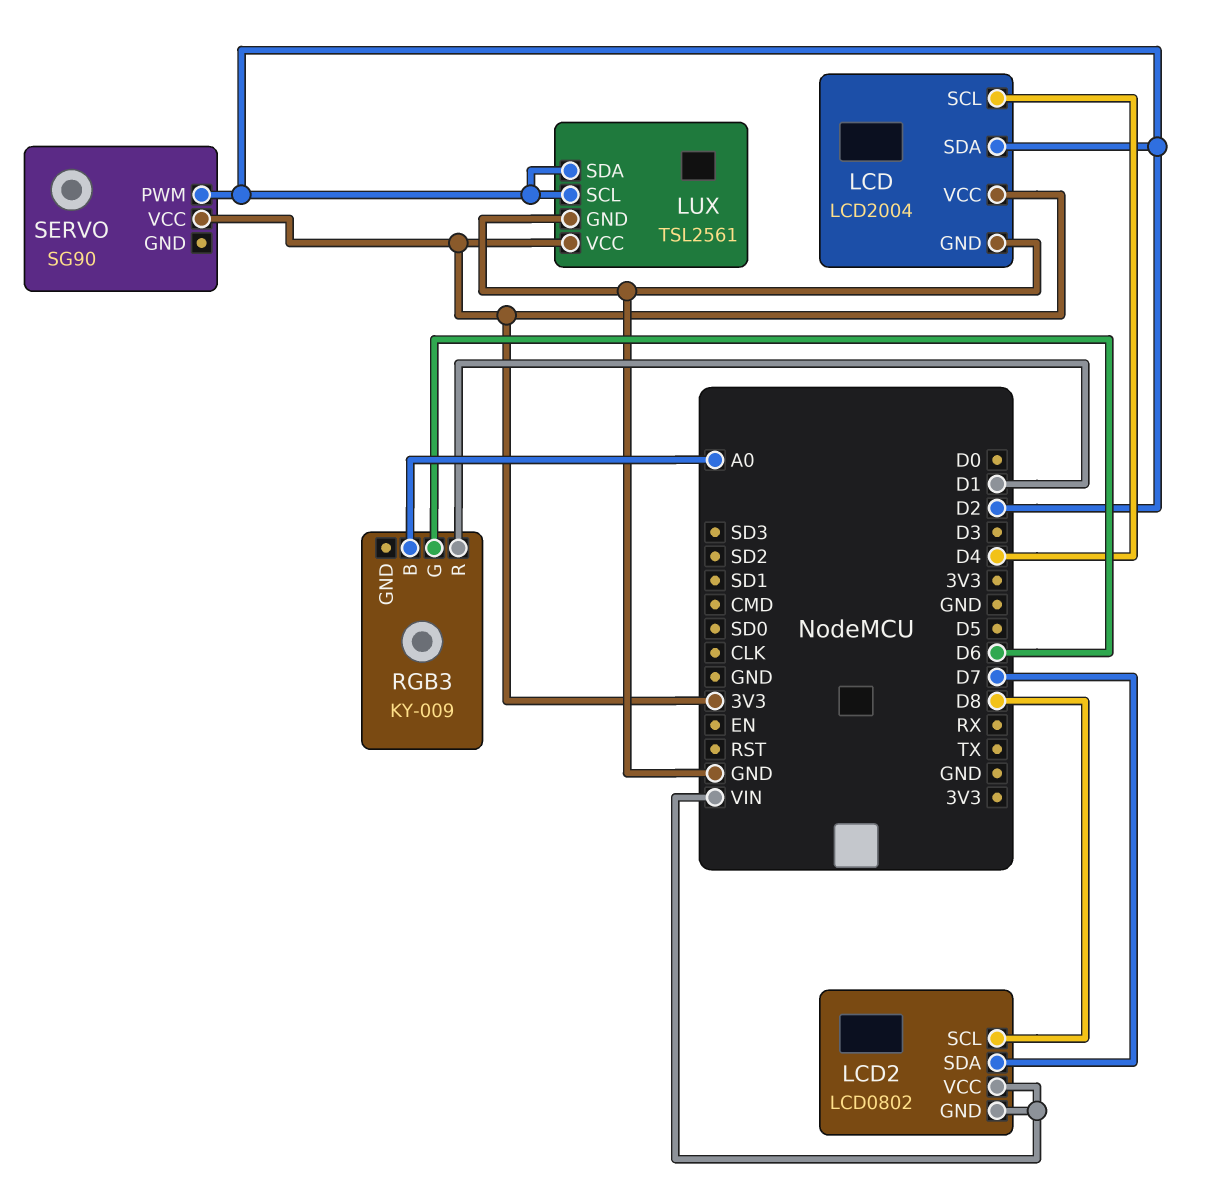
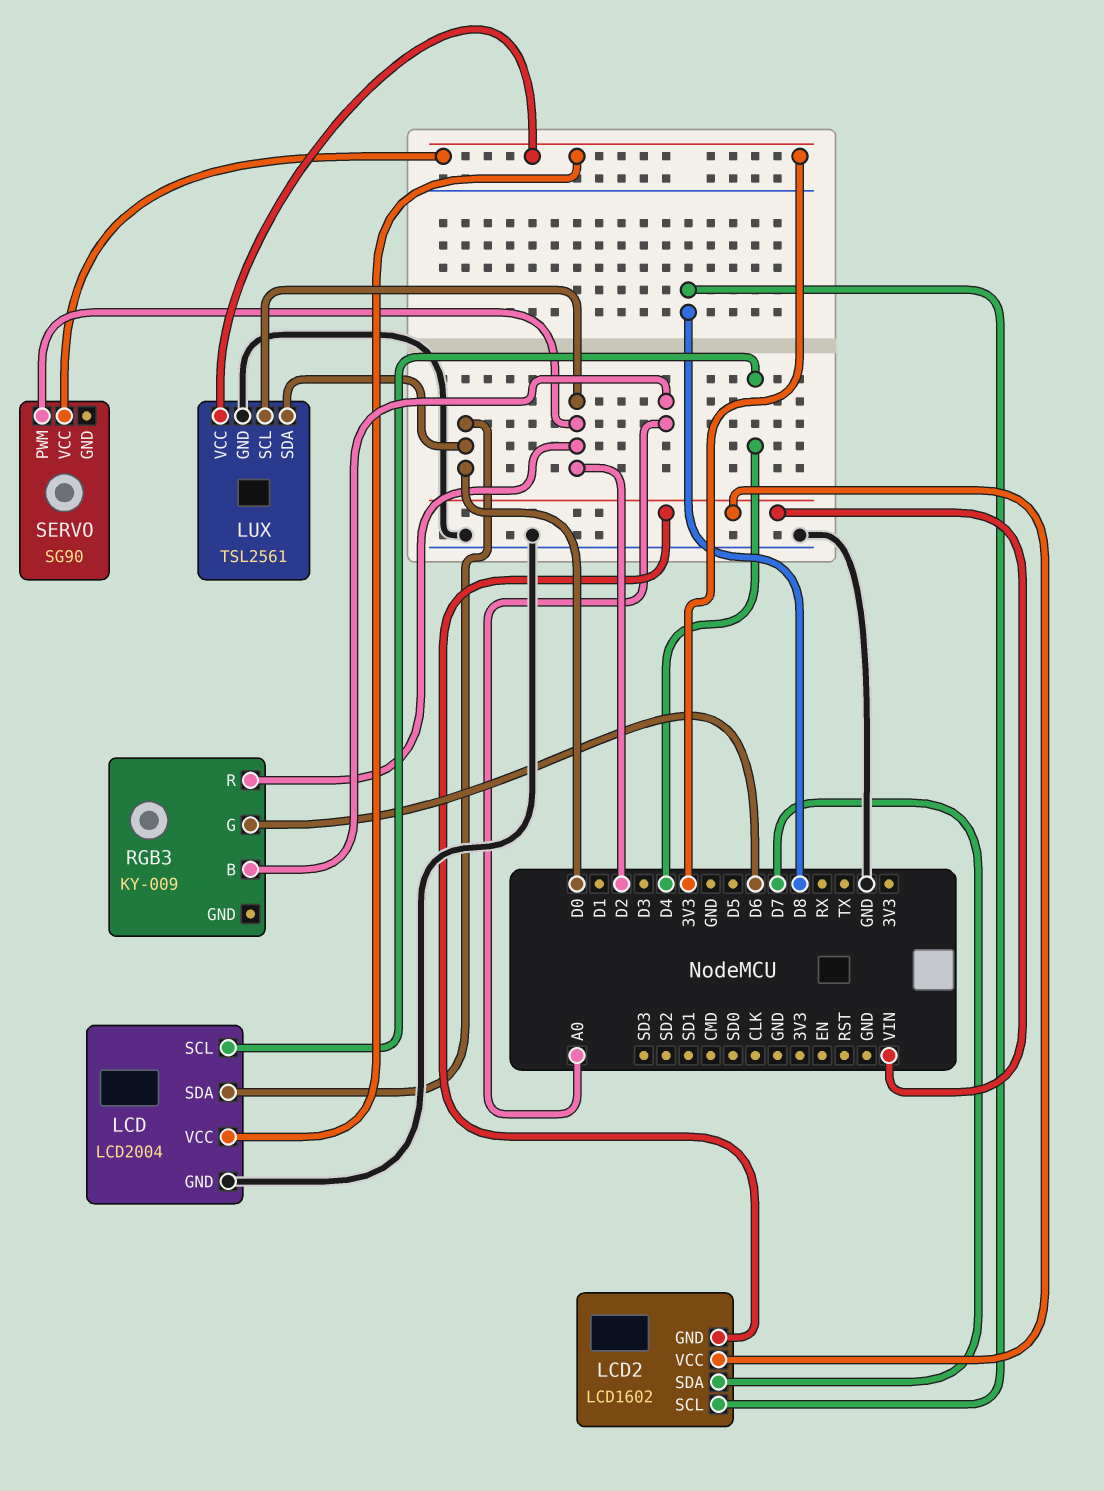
LCD pin SDA: D2 -> D0
LCD2: LCD0802 -> LCD1602
LUX pin SDA: D2 -> D0
RGB3 pin R: D1 -> D2

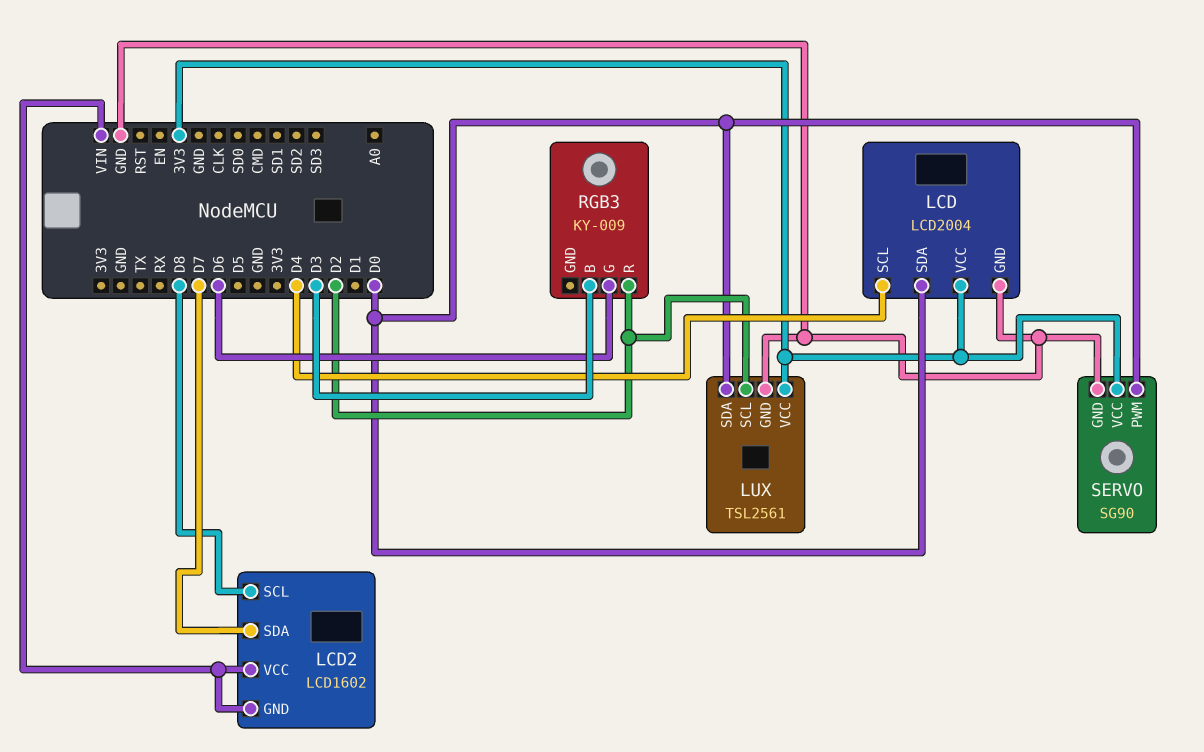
RGB3 pin B: A0 -> D3
SERVO pin GND: none -> GND
SERVO pin PWM: D2 -> D0

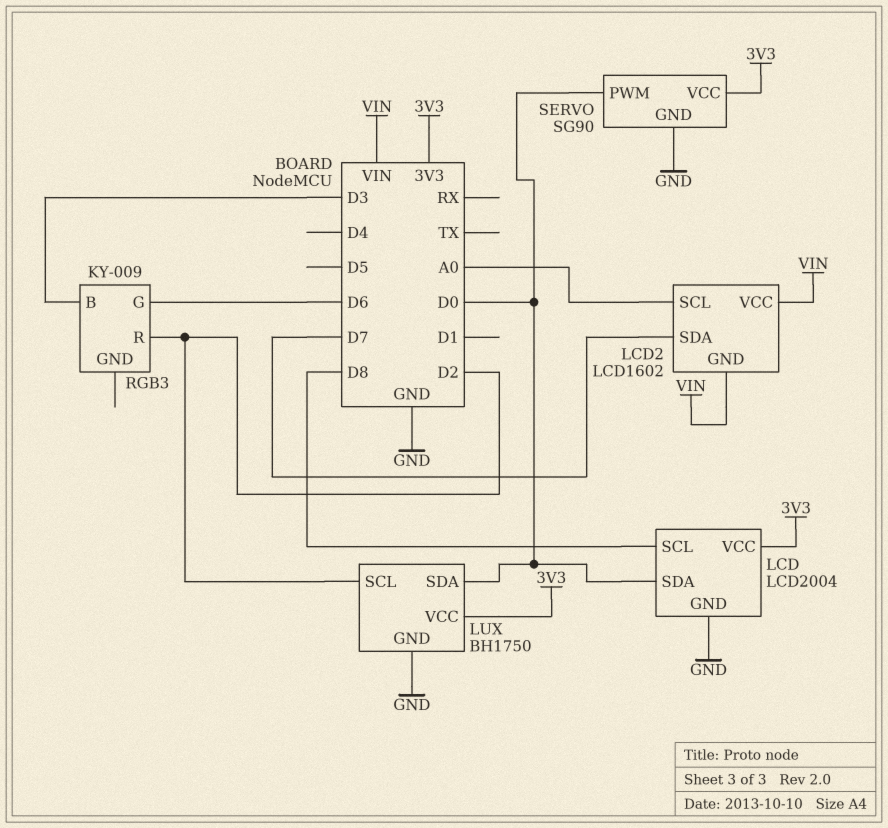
LCD pin SCL: D4 -> D8
LCD2 pin SCL: D8 -> A0
LUX: TSL2561 -> BH1750

